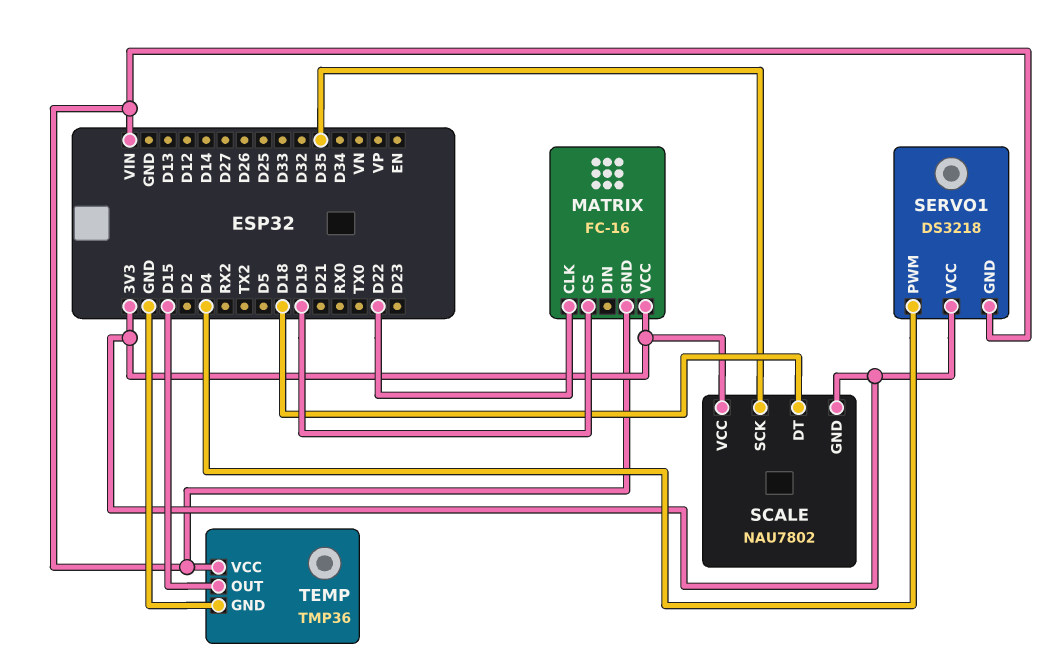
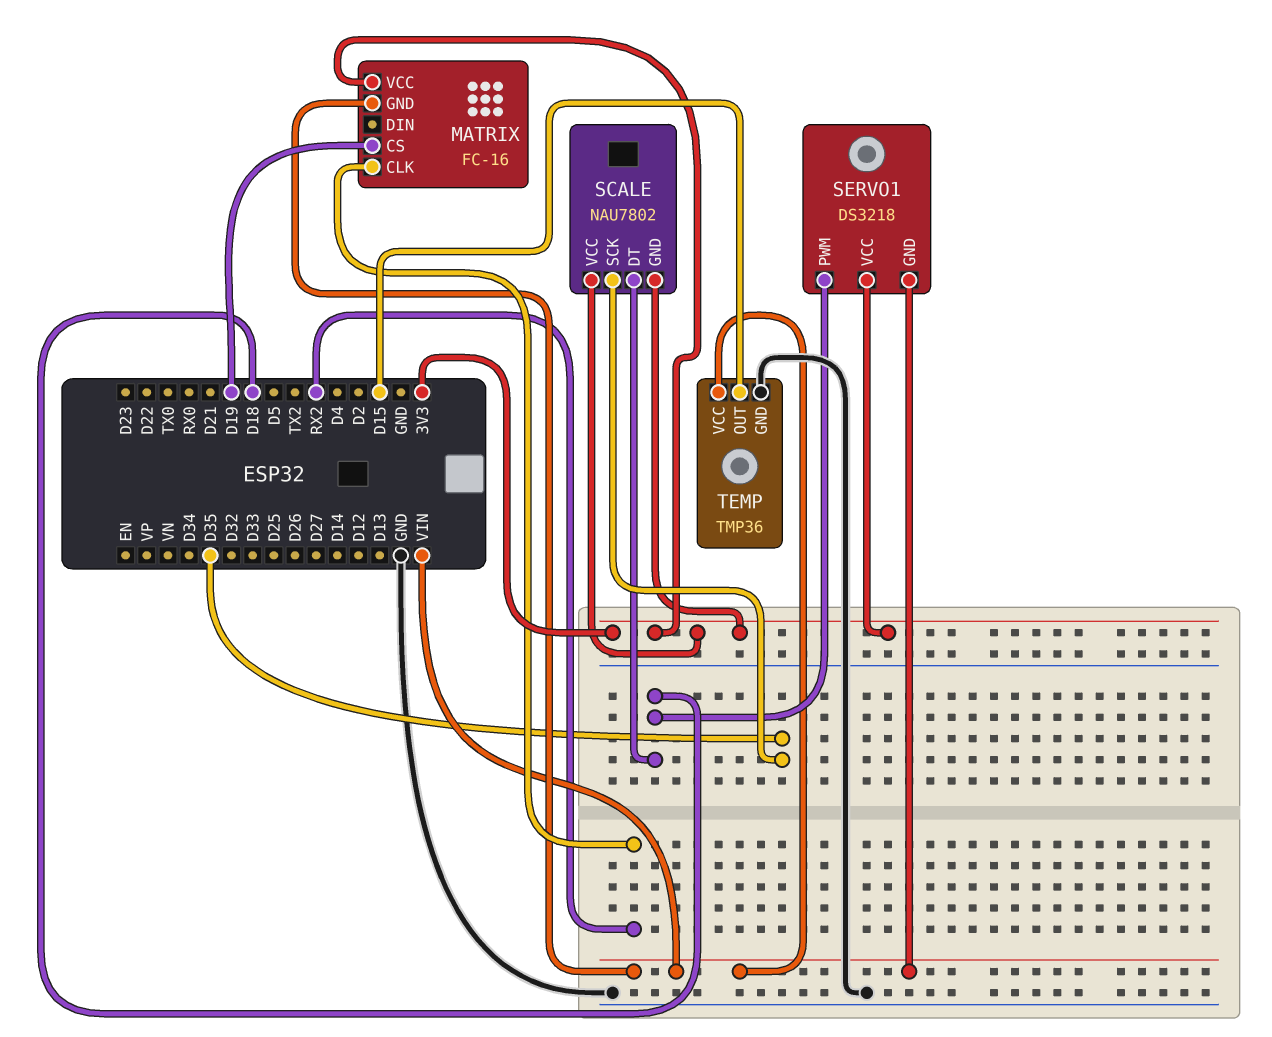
MATRIX pin CLK: D22 -> RX2
SERVO1 pin PWM: D4 -> D18

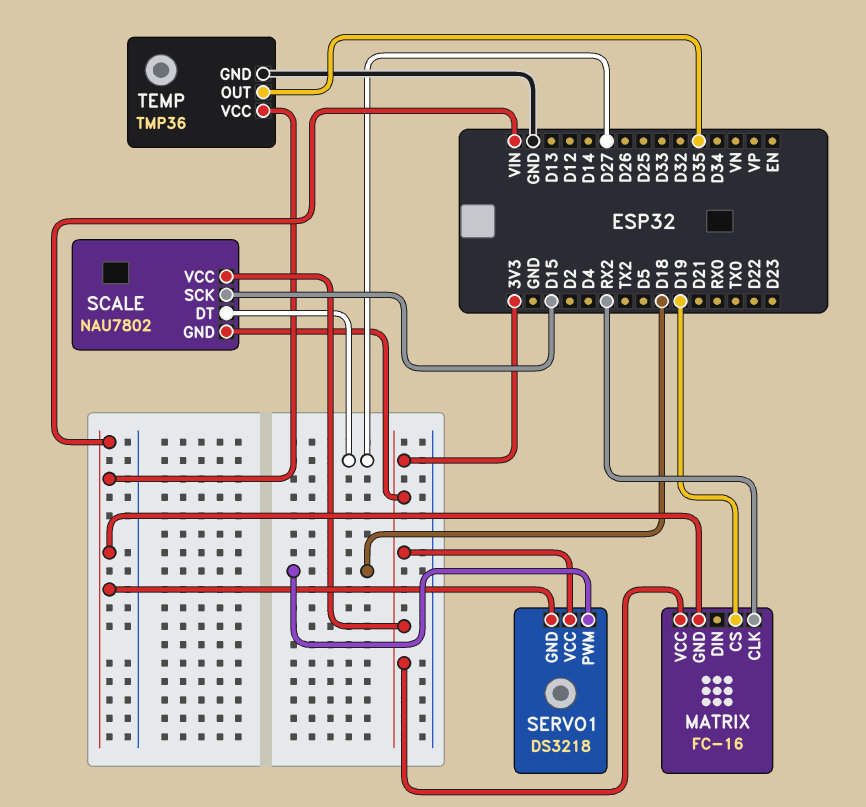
SCALE pin DT: D18 -> D27
SCALE pin SCK: D35 -> D15
TEMP pin OUT: D15 -> D35

